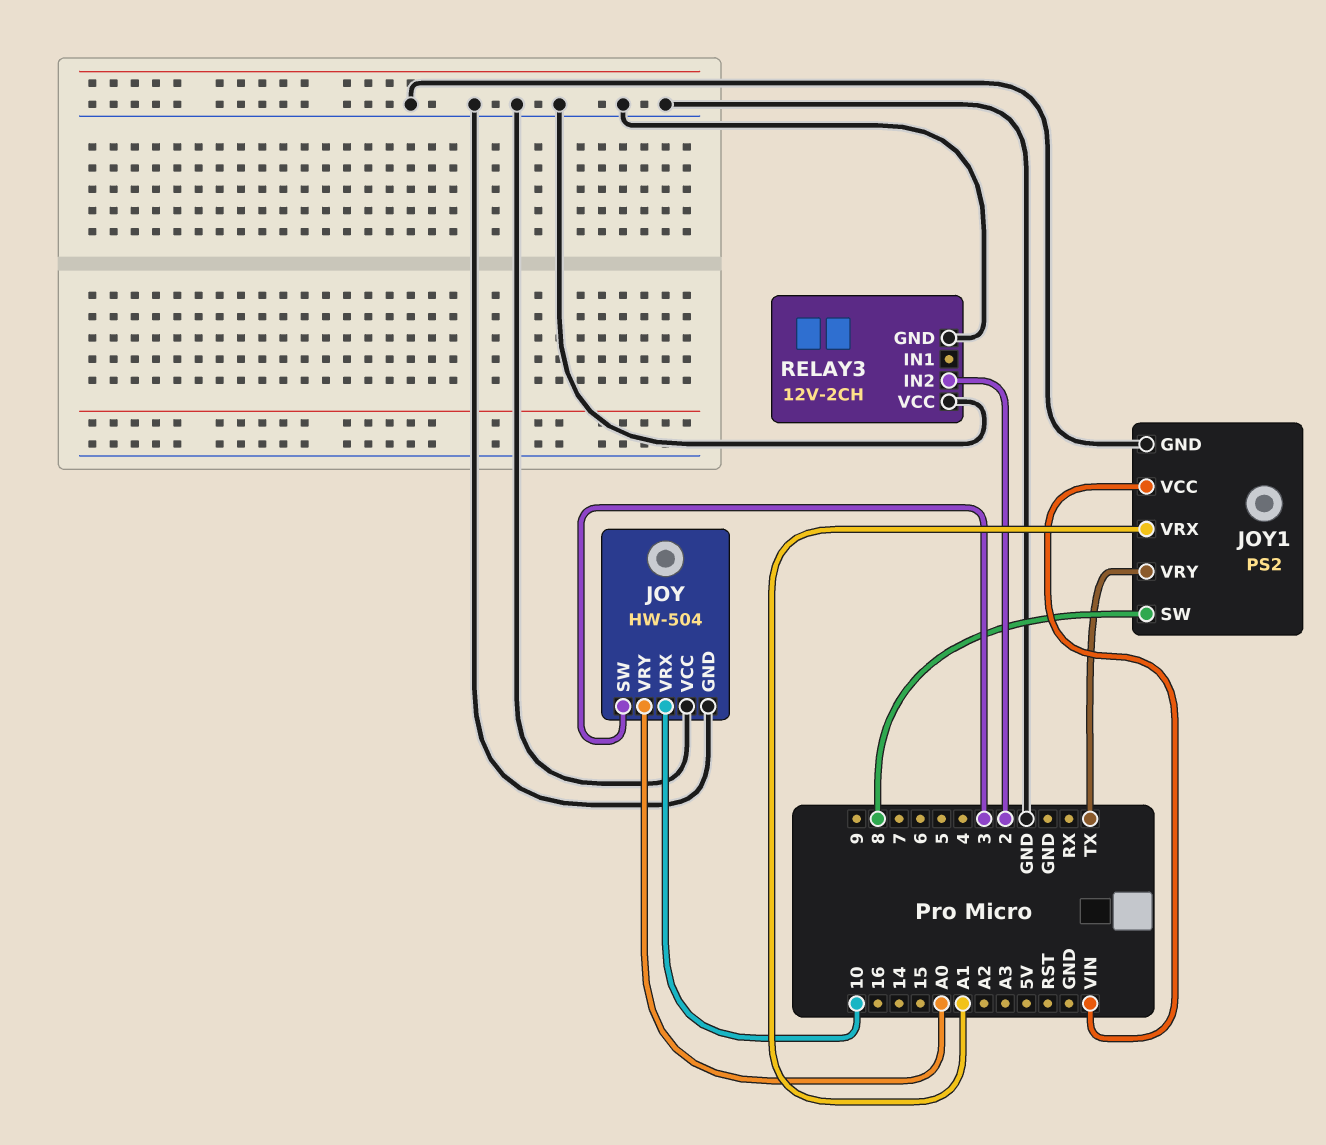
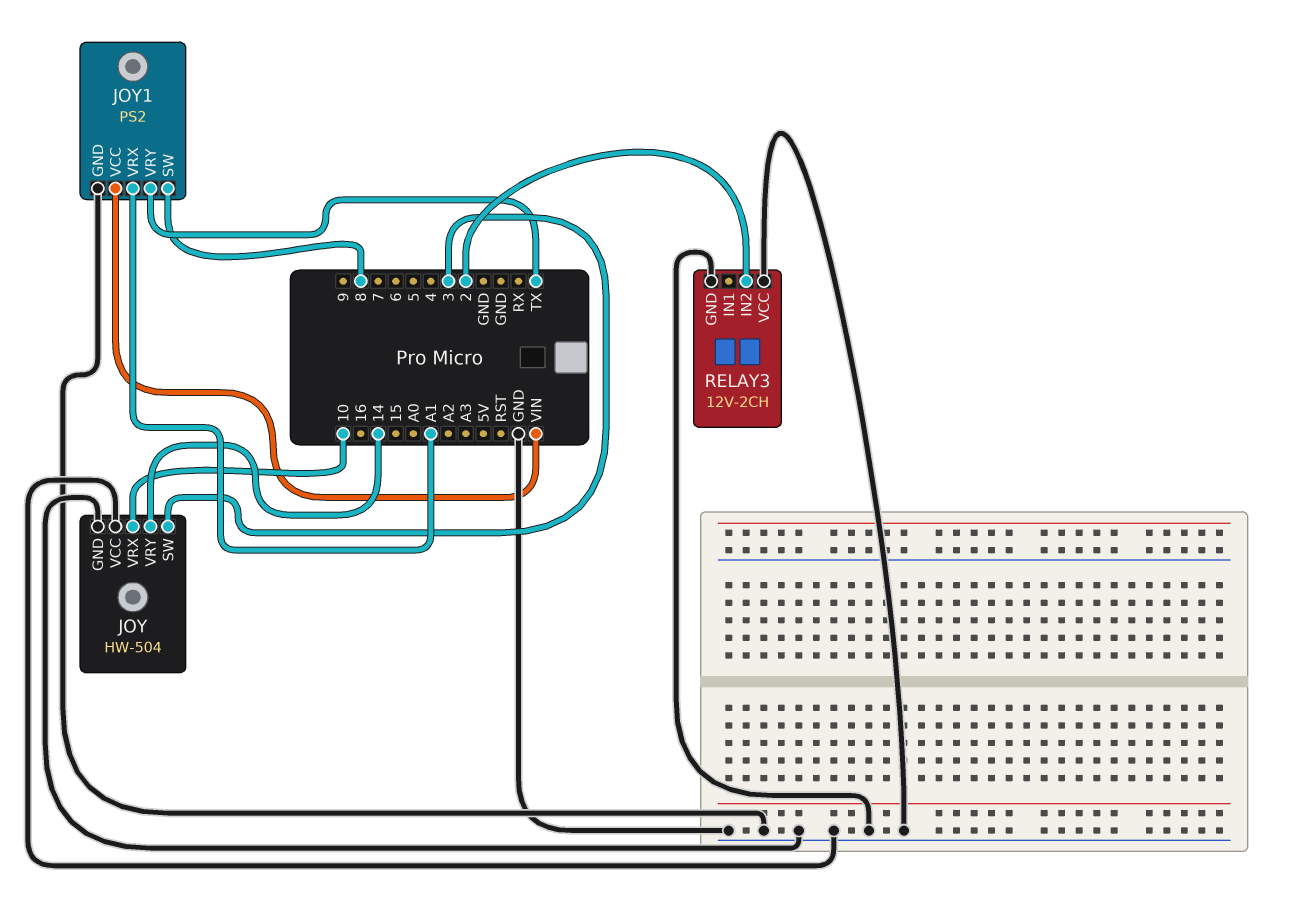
JOY pin VRY: A0 -> 14

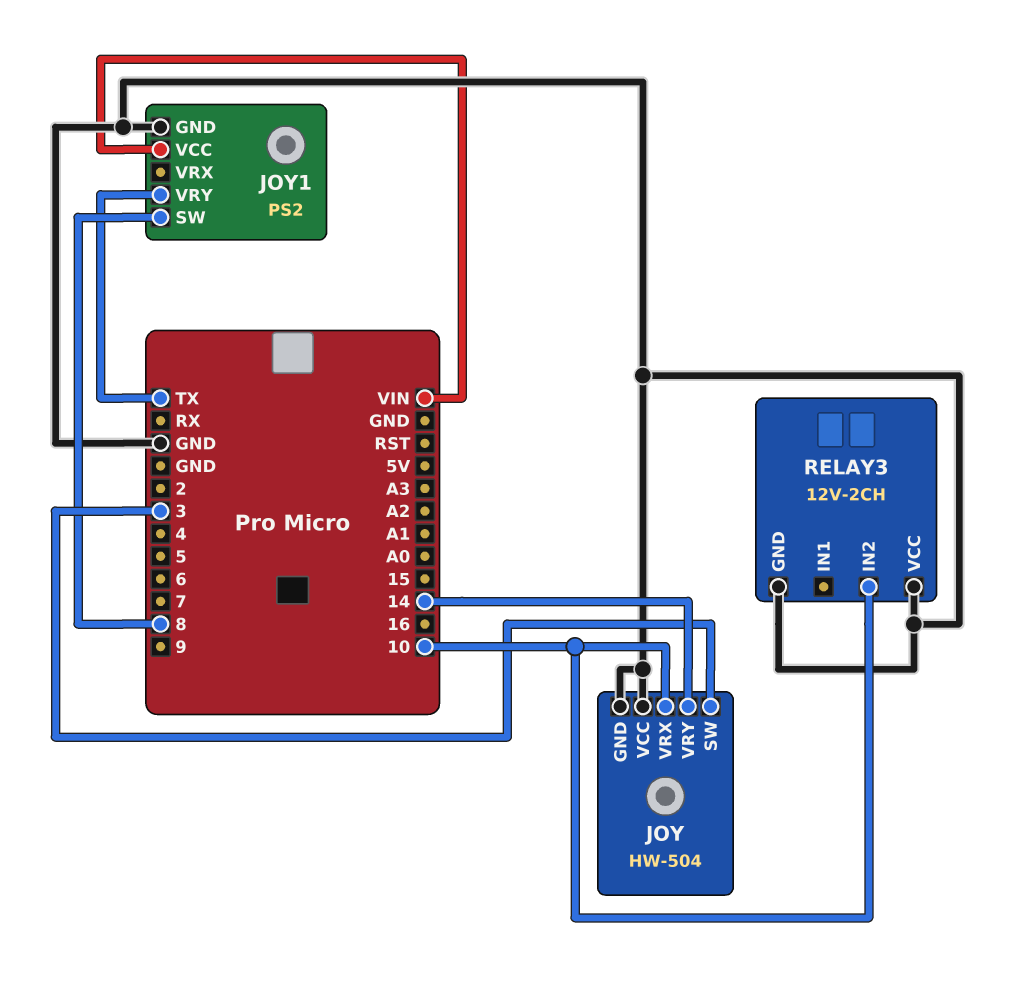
JOY1 pin VRX: A1 -> none
RELAY3 pin IN2: 2 -> 10

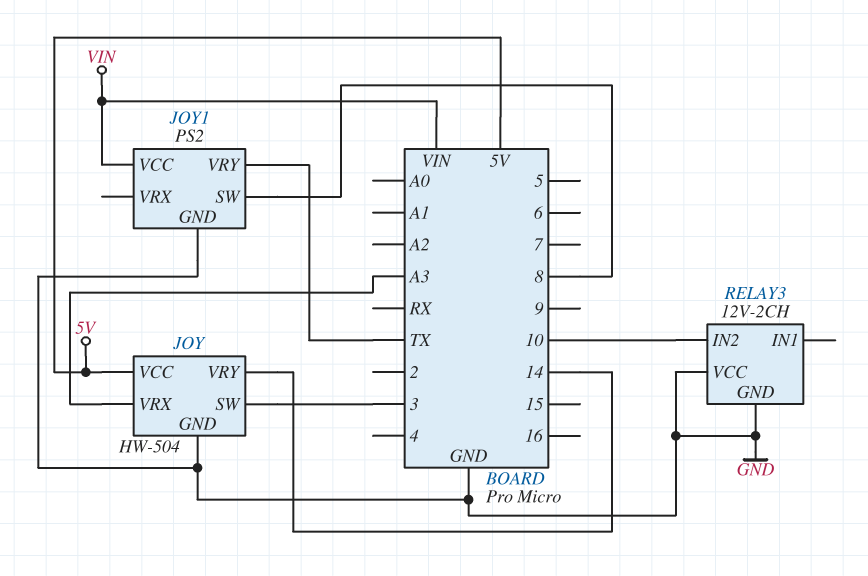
JOY pin VCC: GND -> 5V
JOY pin VRX: 10 -> A3

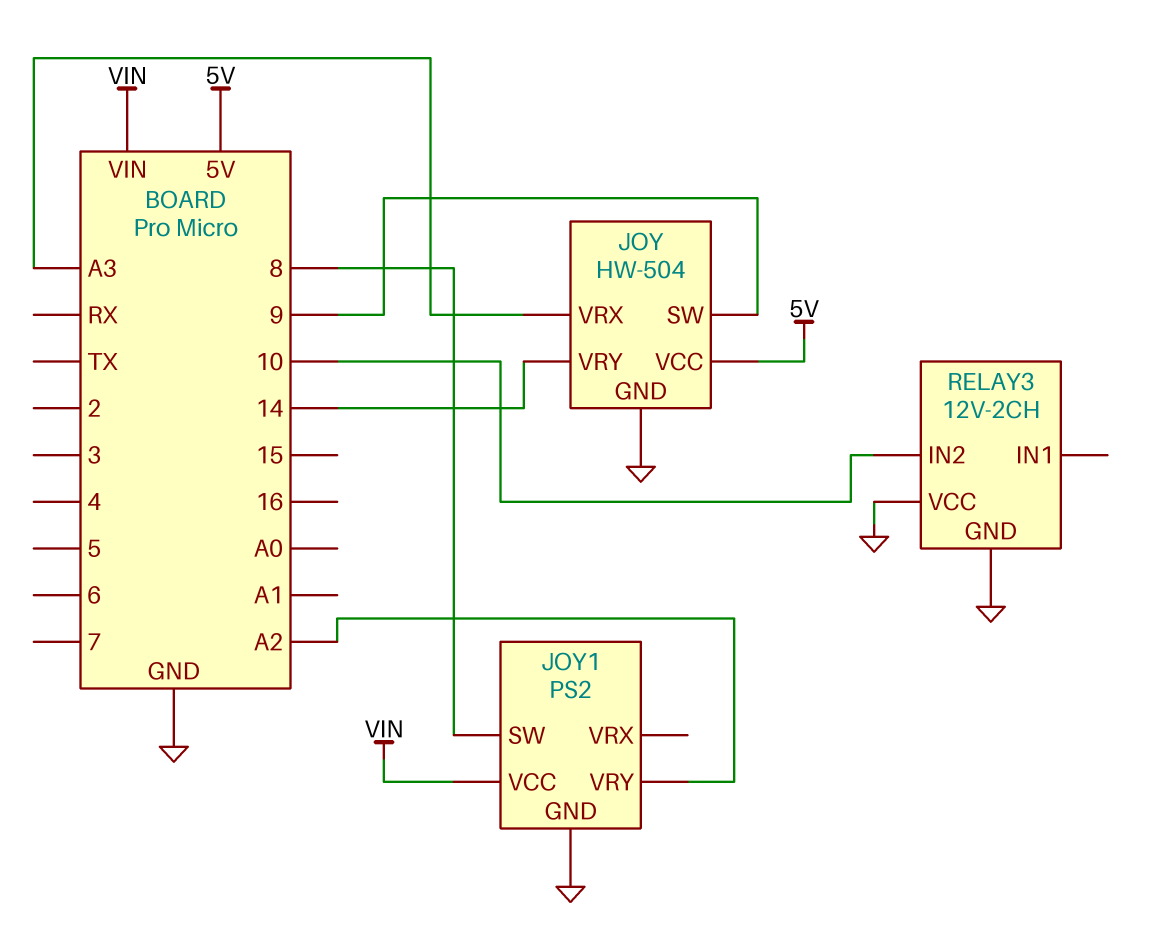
JOY pin SW: 3 -> 9
JOY1 pin VRY: TX -> A2

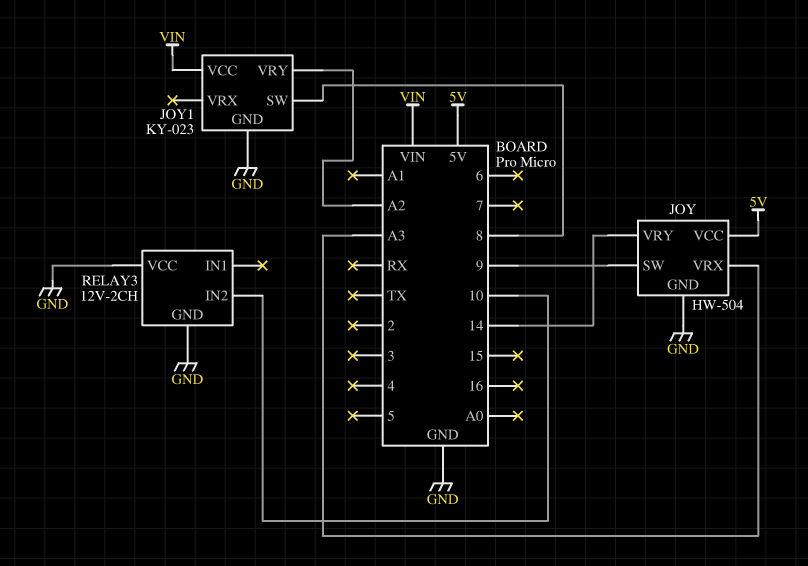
JOY1: PS2 -> KY-023

